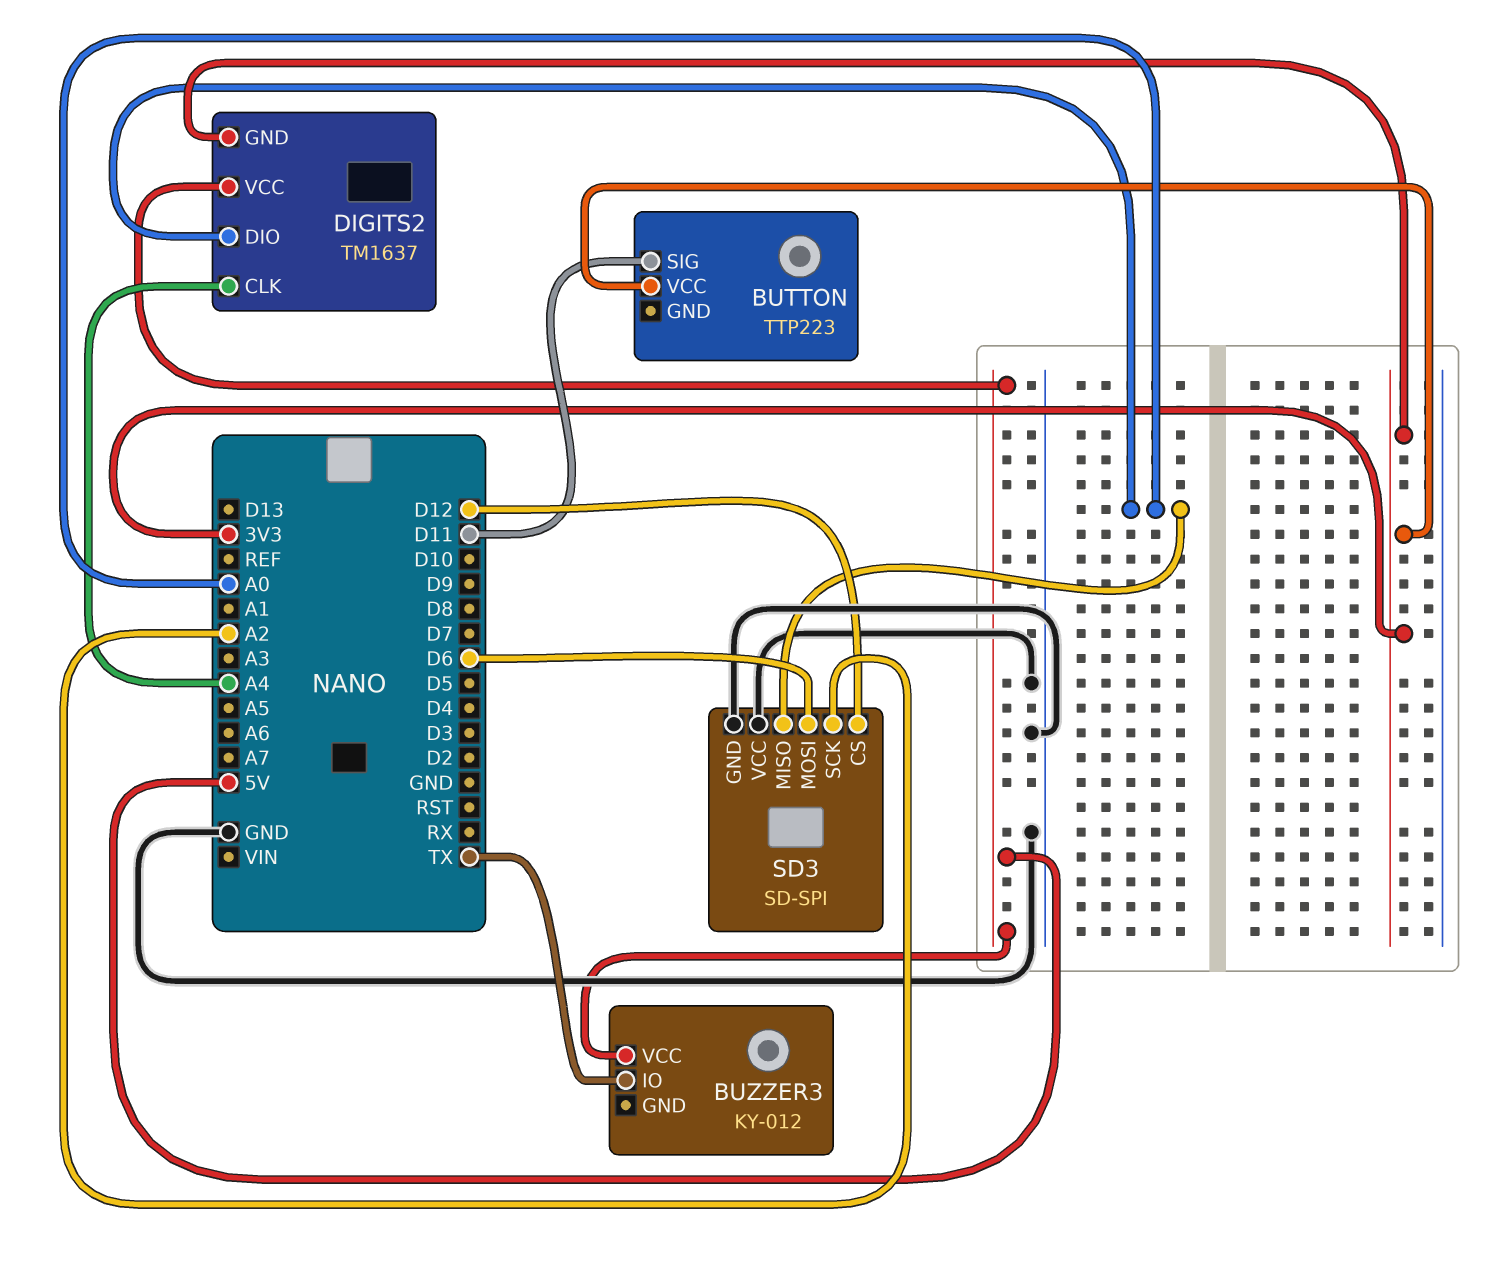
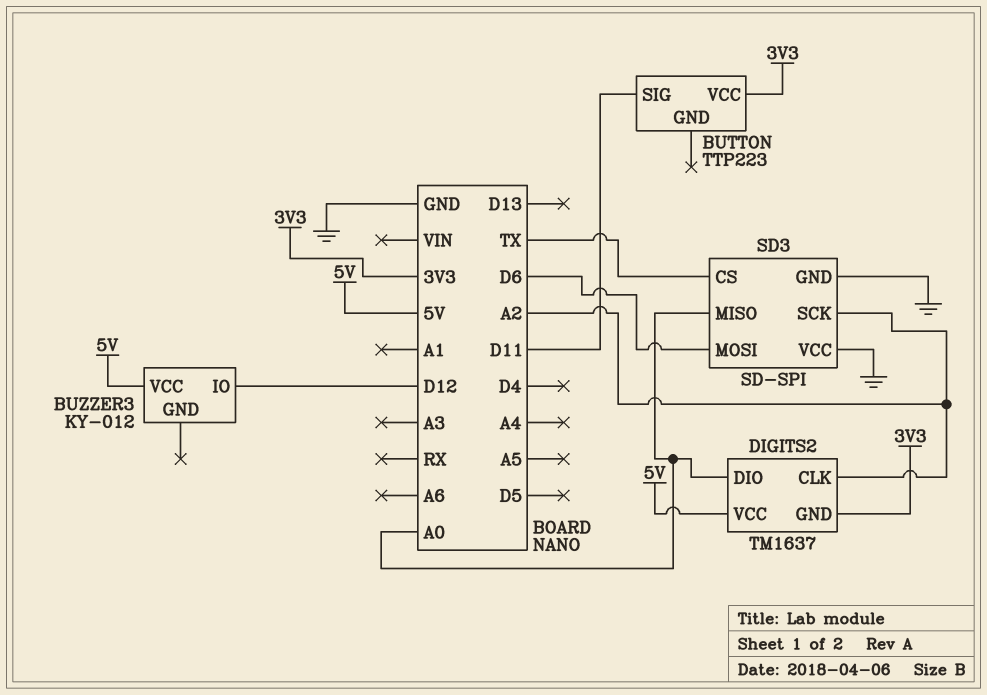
BUZZER3 pin IO: TX -> D12
DIGITS2 pin CLK: A4 -> A2
SD3 pin CS: D12 -> TX

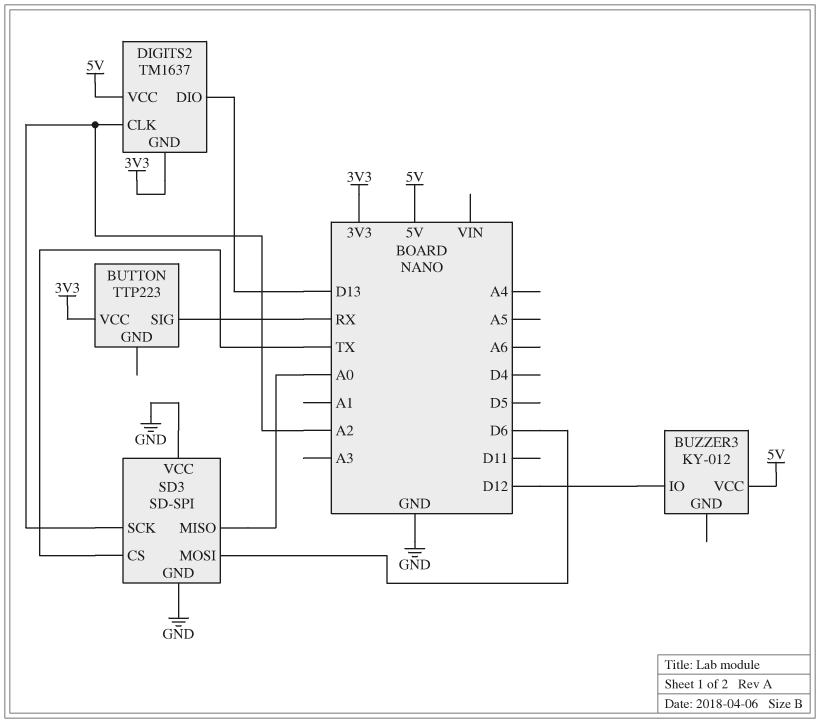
BUTTON pin SIG: D11 -> RX
DIGITS2 pin DIO: A0 -> D13

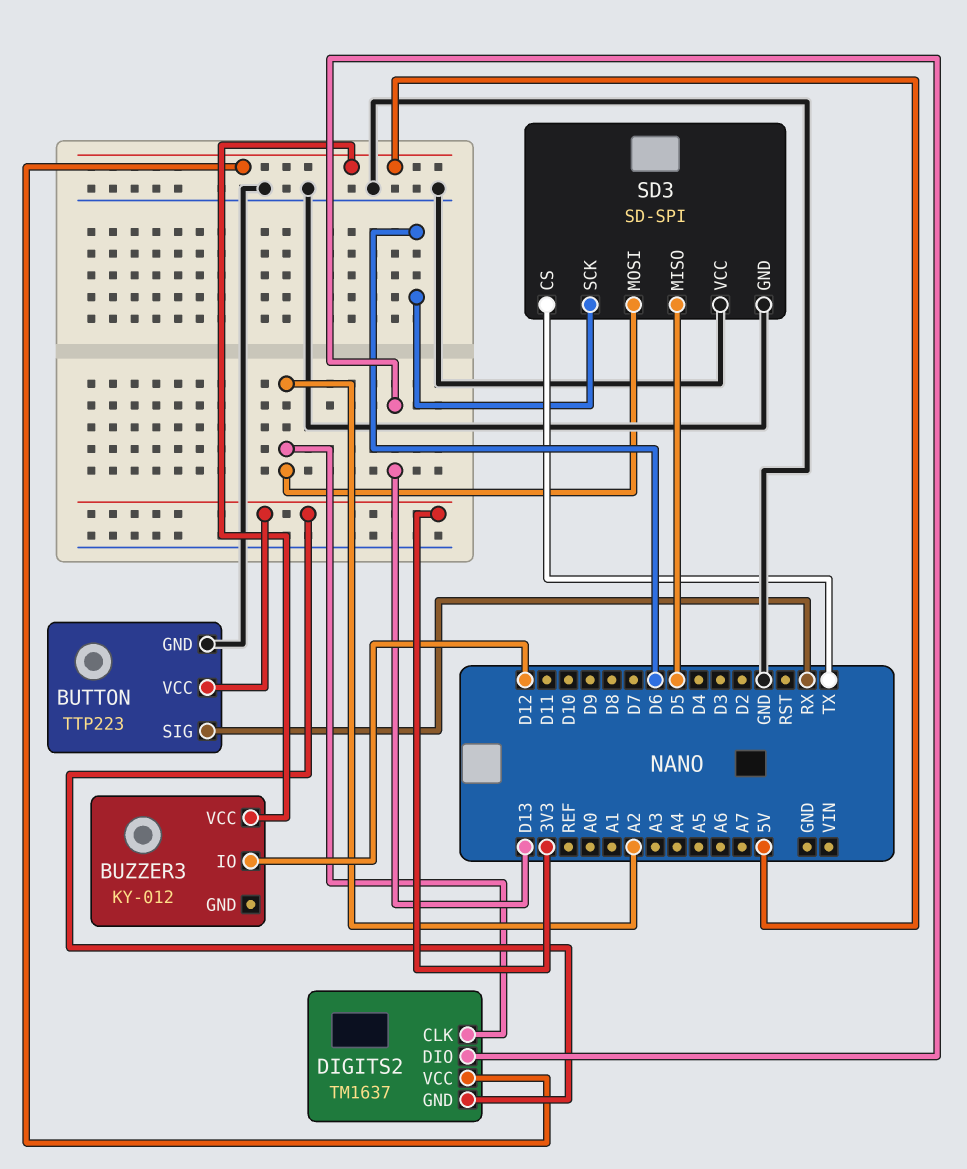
BUTTON pin GND: none -> GND
SD3 pin MISO: A0 -> D5
SD3 pin MOSI: D6 -> A2
SD3 pin SCK: A2 -> D6

